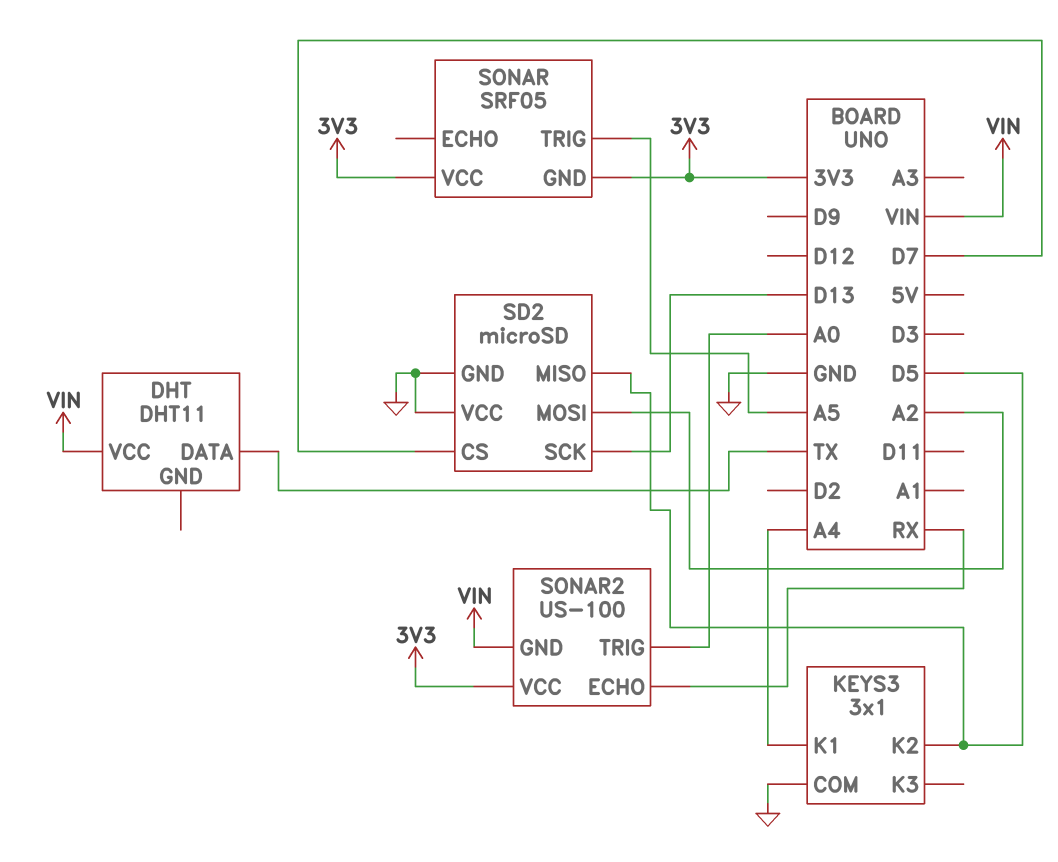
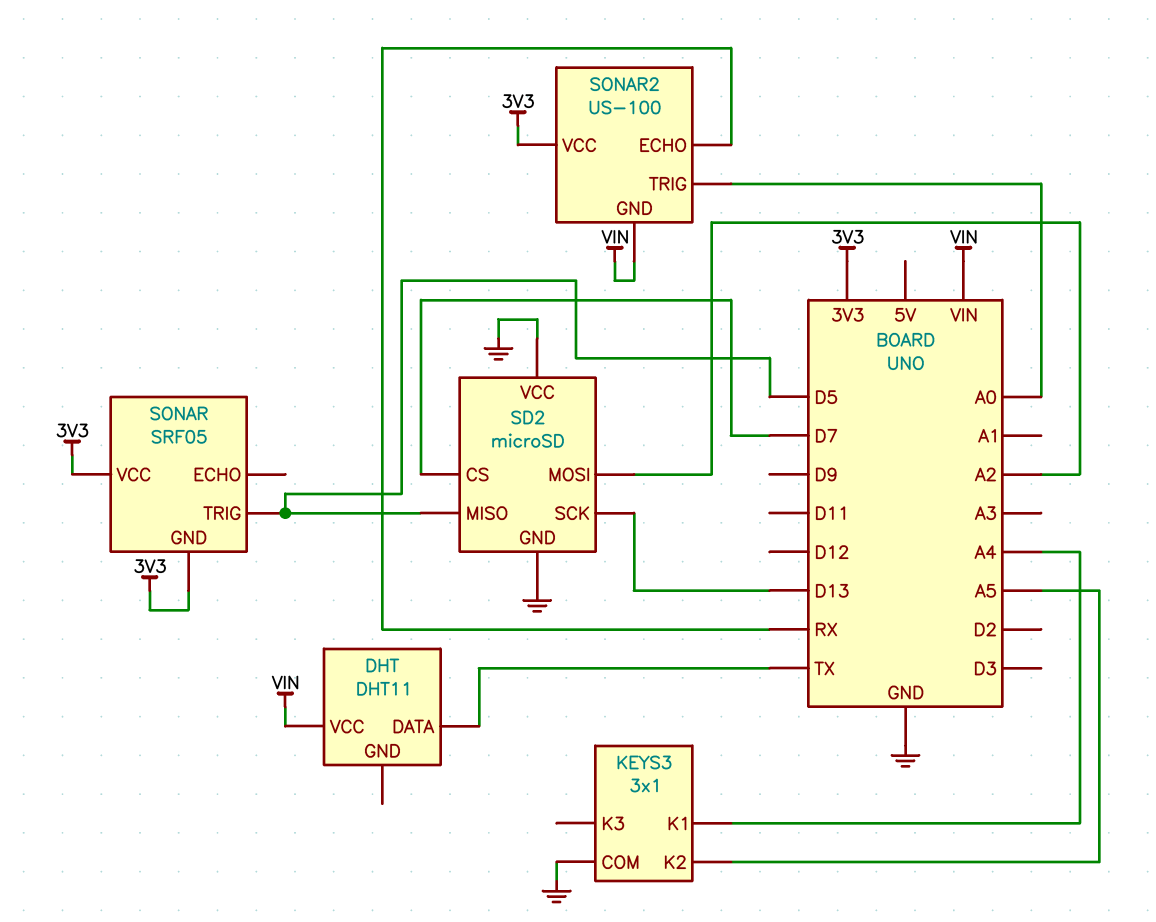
KEYS3 pin K2: D5 -> A5
SONAR pin TRIG: A5 -> D5

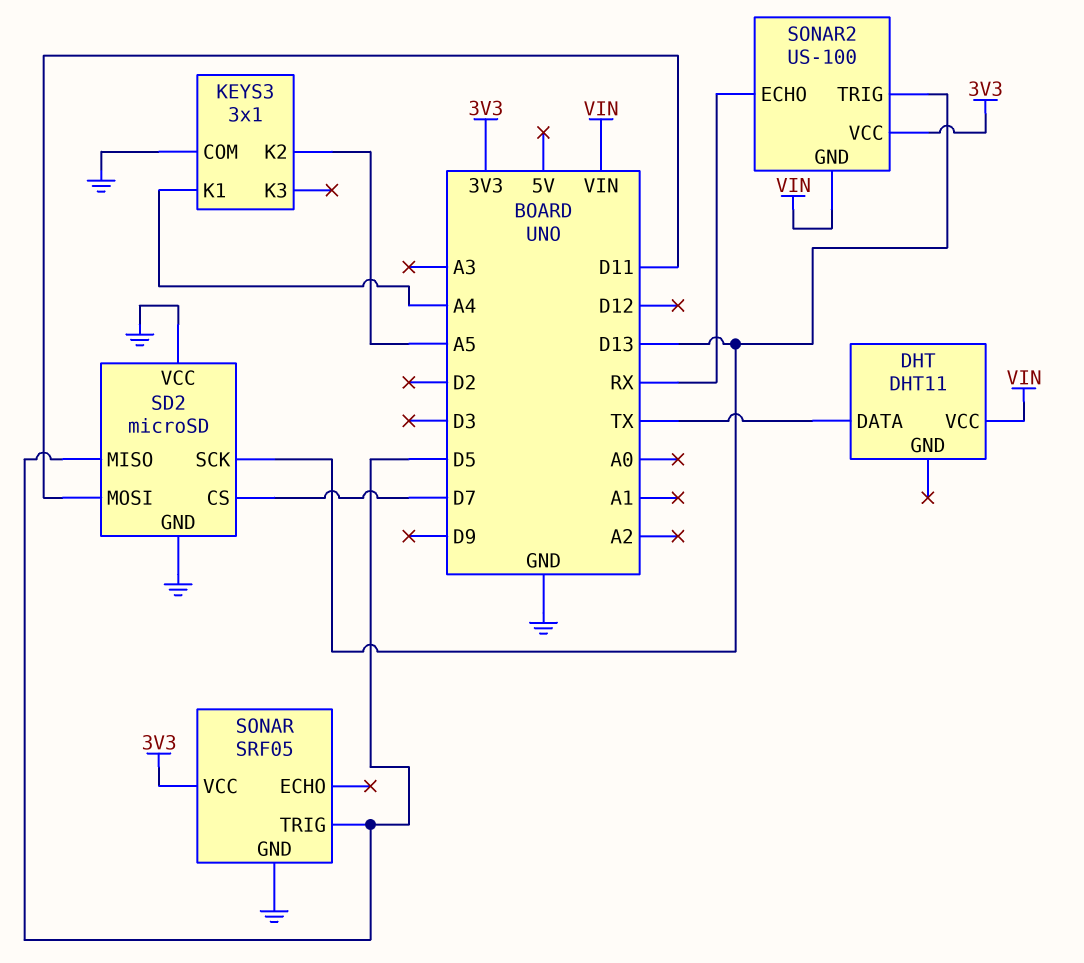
SD2 pin MOSI: A2 -> D11
SONAR pin GND: 3V3 -> GND
SONAR2 pin TRIG: A0 -> D13

